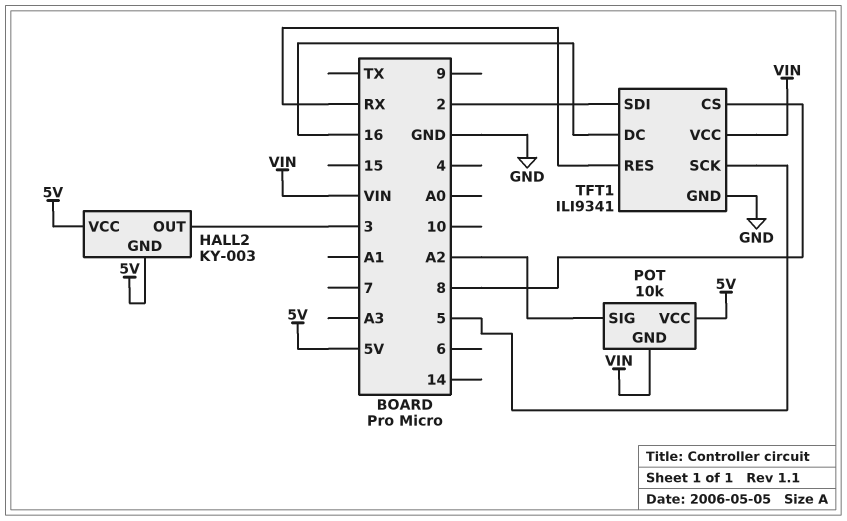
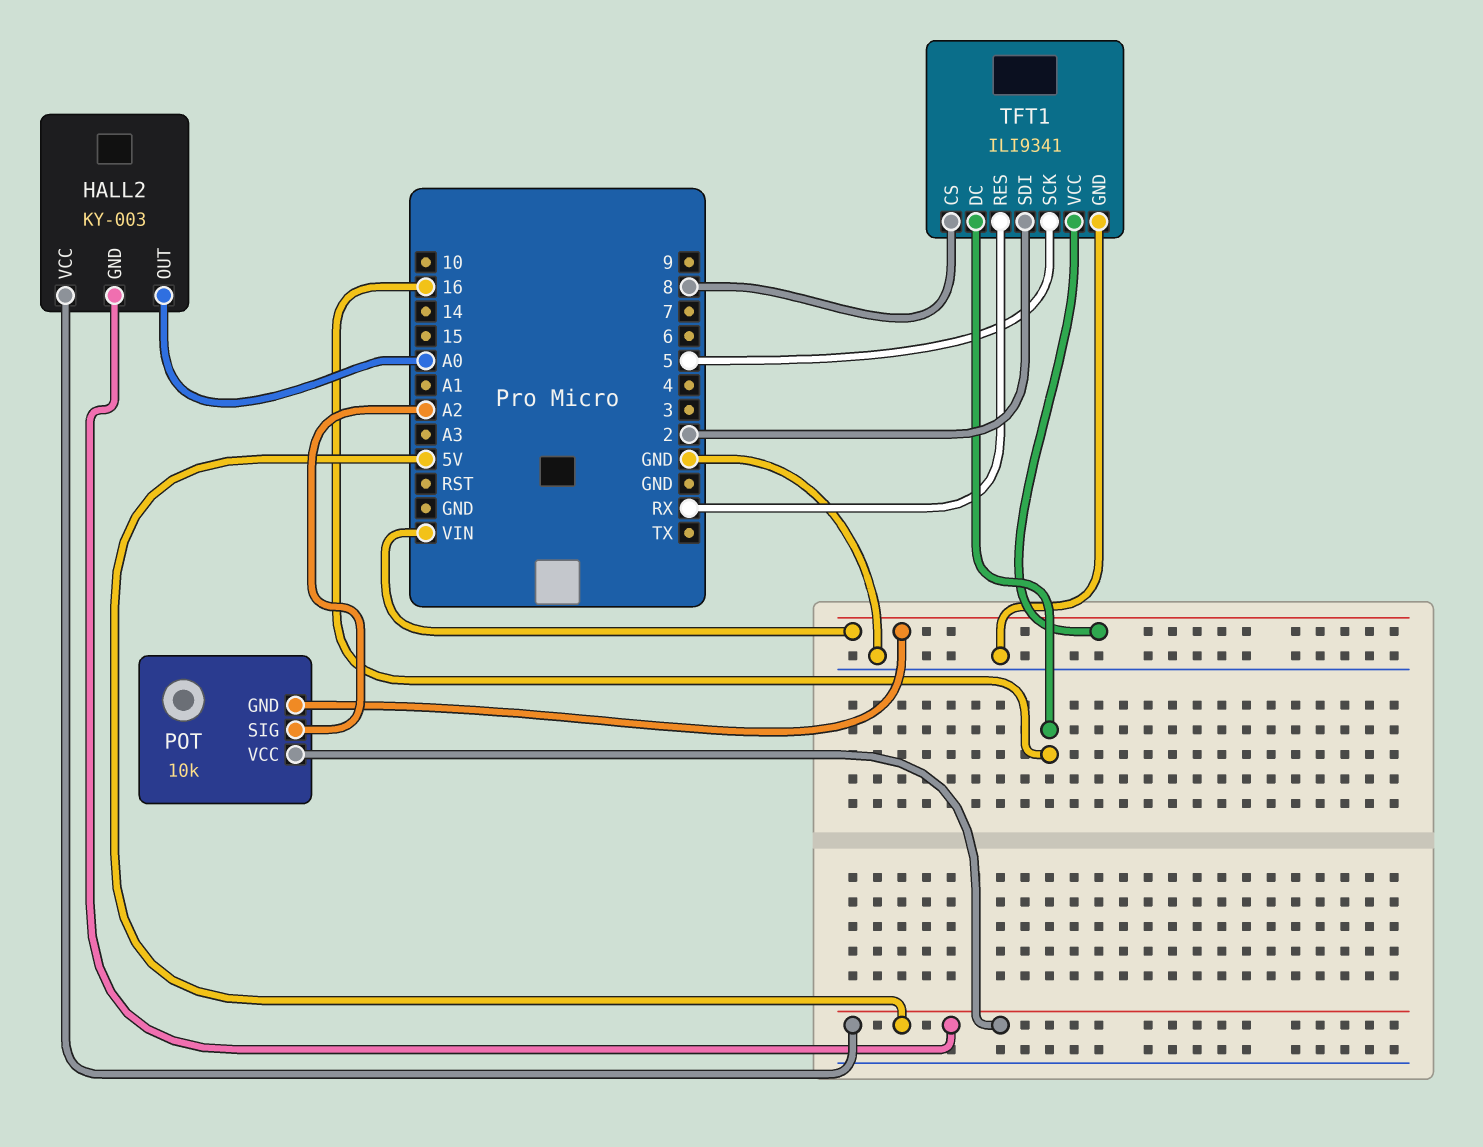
HALL2 pin OUT: 3 -> A0

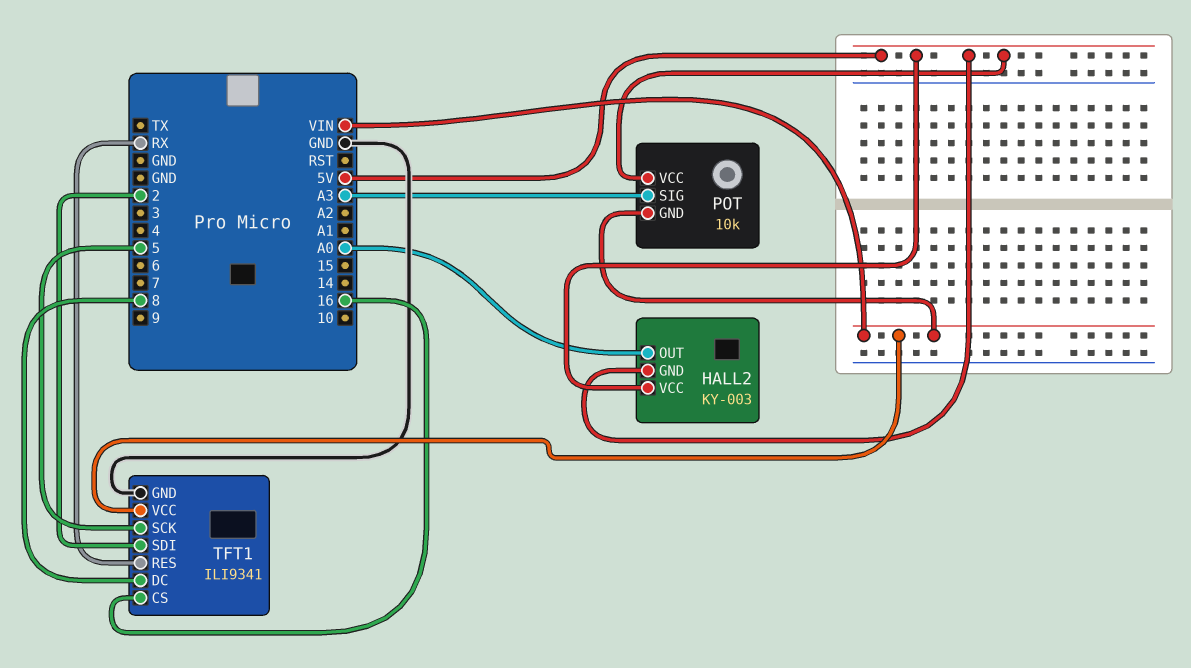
POT pin SIG: A2 -> A3
TFT1 pin CS: 8 -> 16
TFT1 pin DC: 16 -> 8

